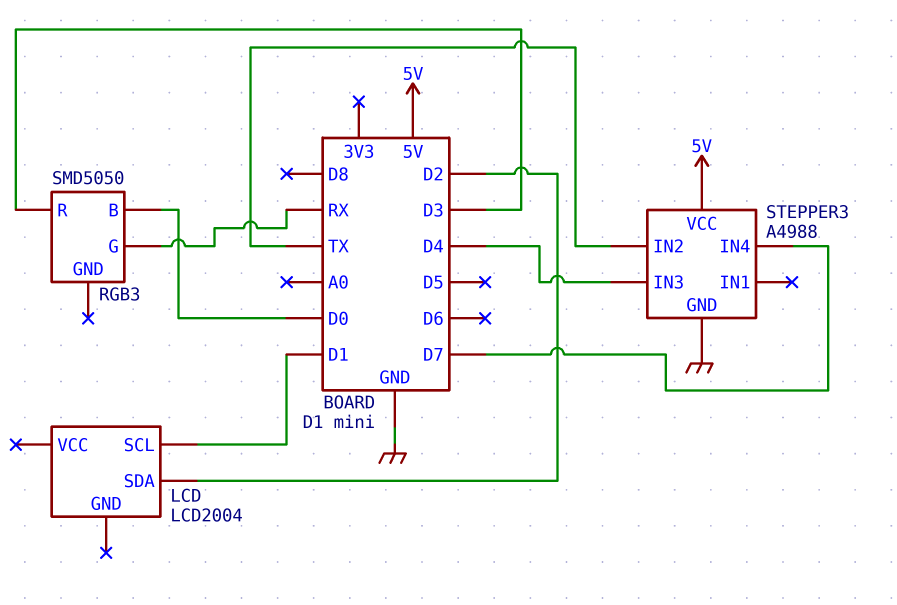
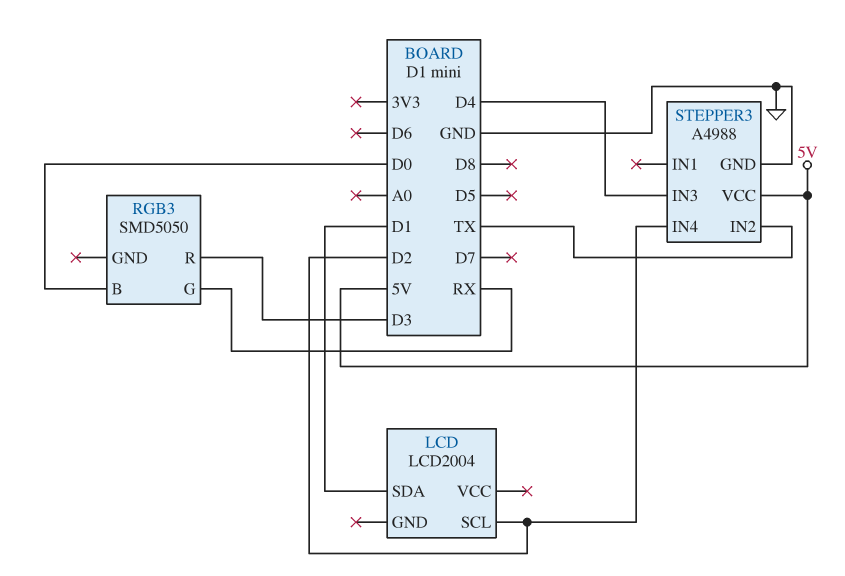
LCD pin SCL: D1 -> D2
LCD pin SDA: D2 -> D1
STEPPER3 pin IN4: D7 -> D2

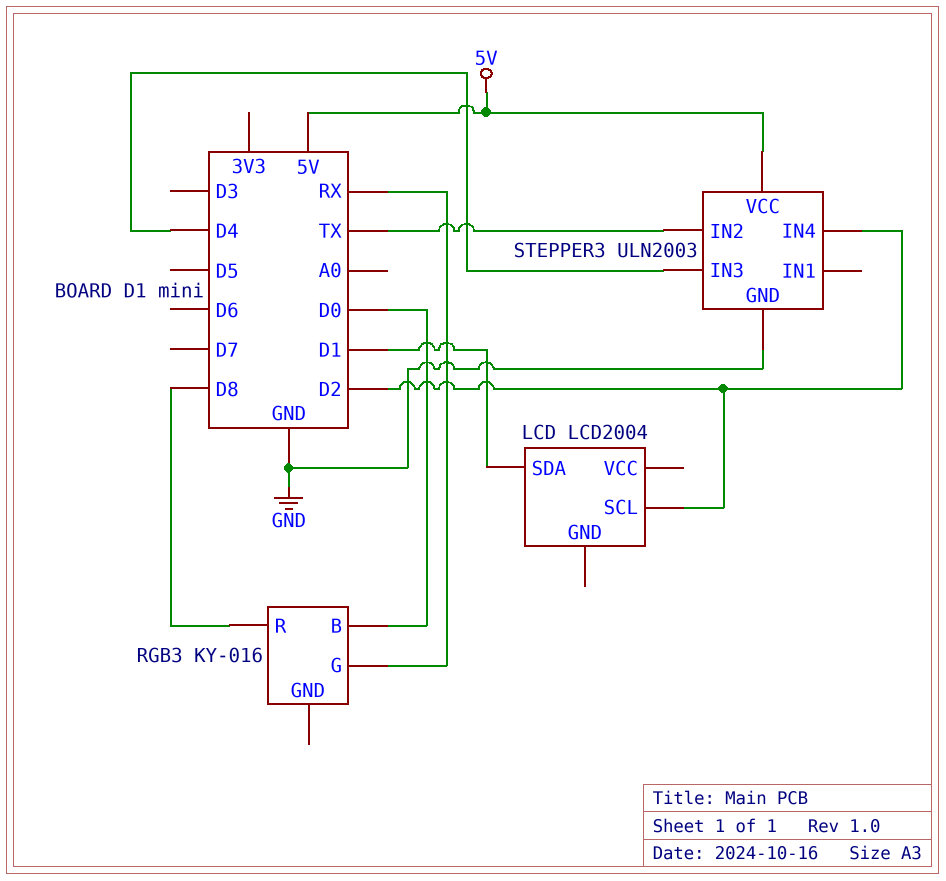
RGB3: SMD5050 -> KY-016
RGB3 pin R: D3 -> D8
STEPPER3: A4988 -> ULN2003

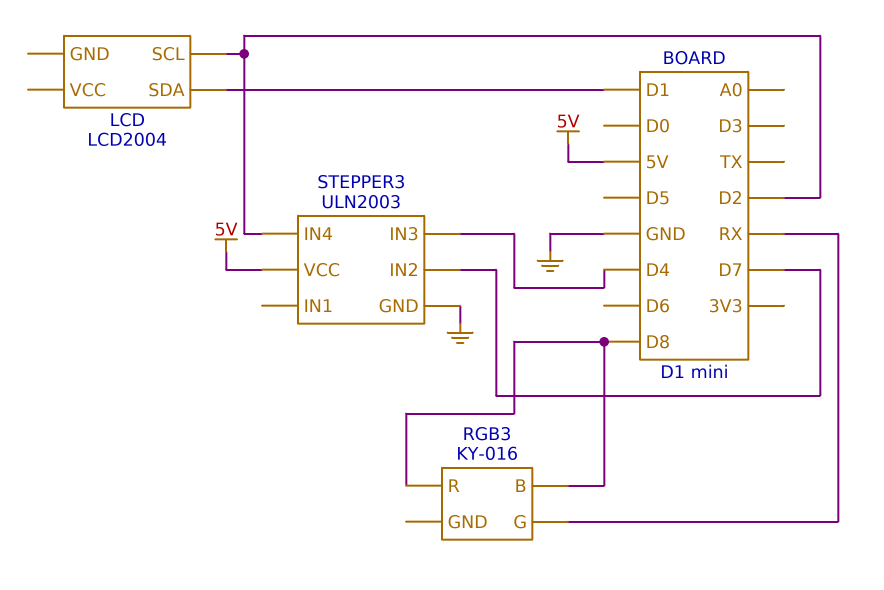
RGB3 pin B: D0 -> D8
STEPPER3 pin IN2: TX -> D7

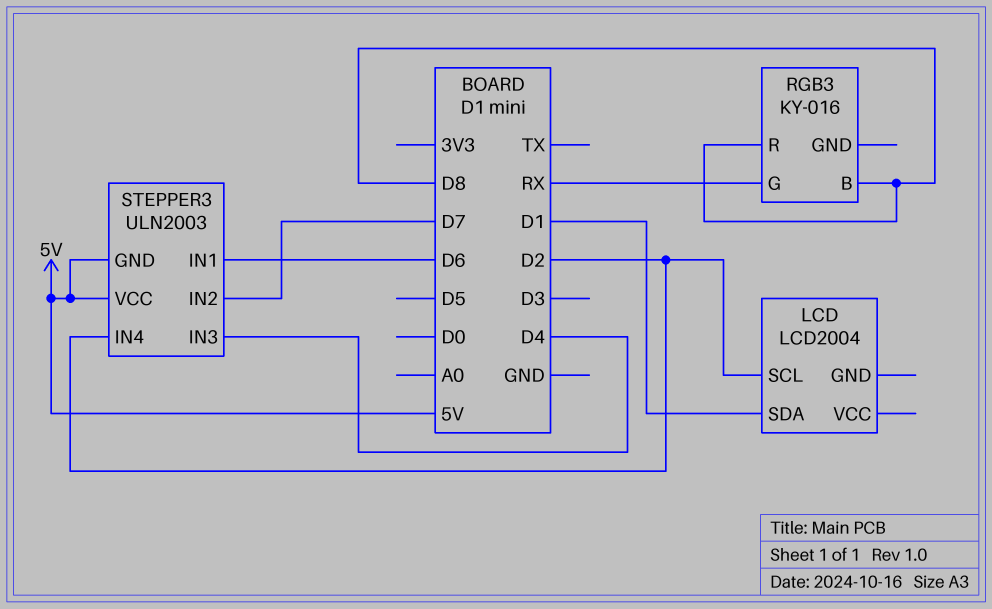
STEPPER3 pin GND: GND -> 5V
STEPPER3 pin IN1: none -> D6

